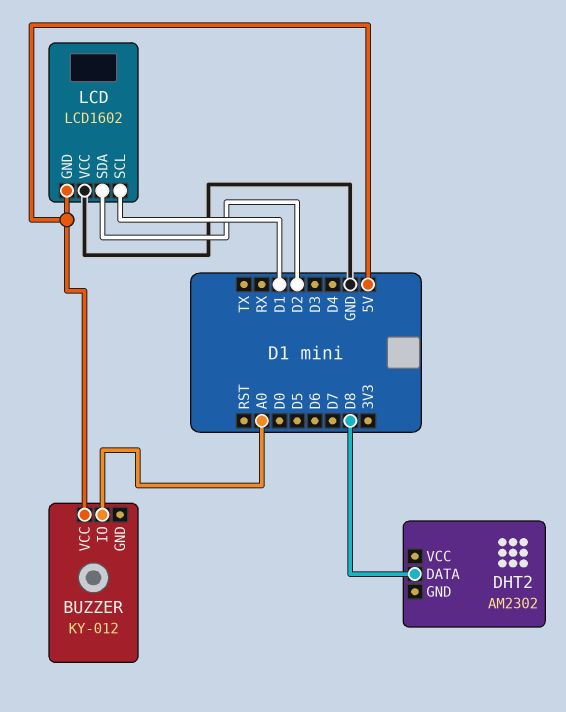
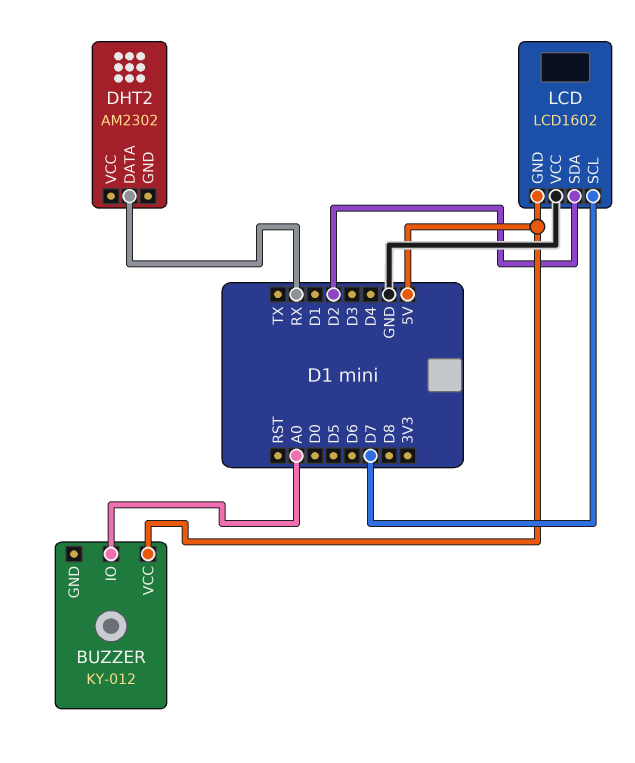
DHT2 pin DATA: D8 -> RX
LCD pin SCL: D1 -> D7

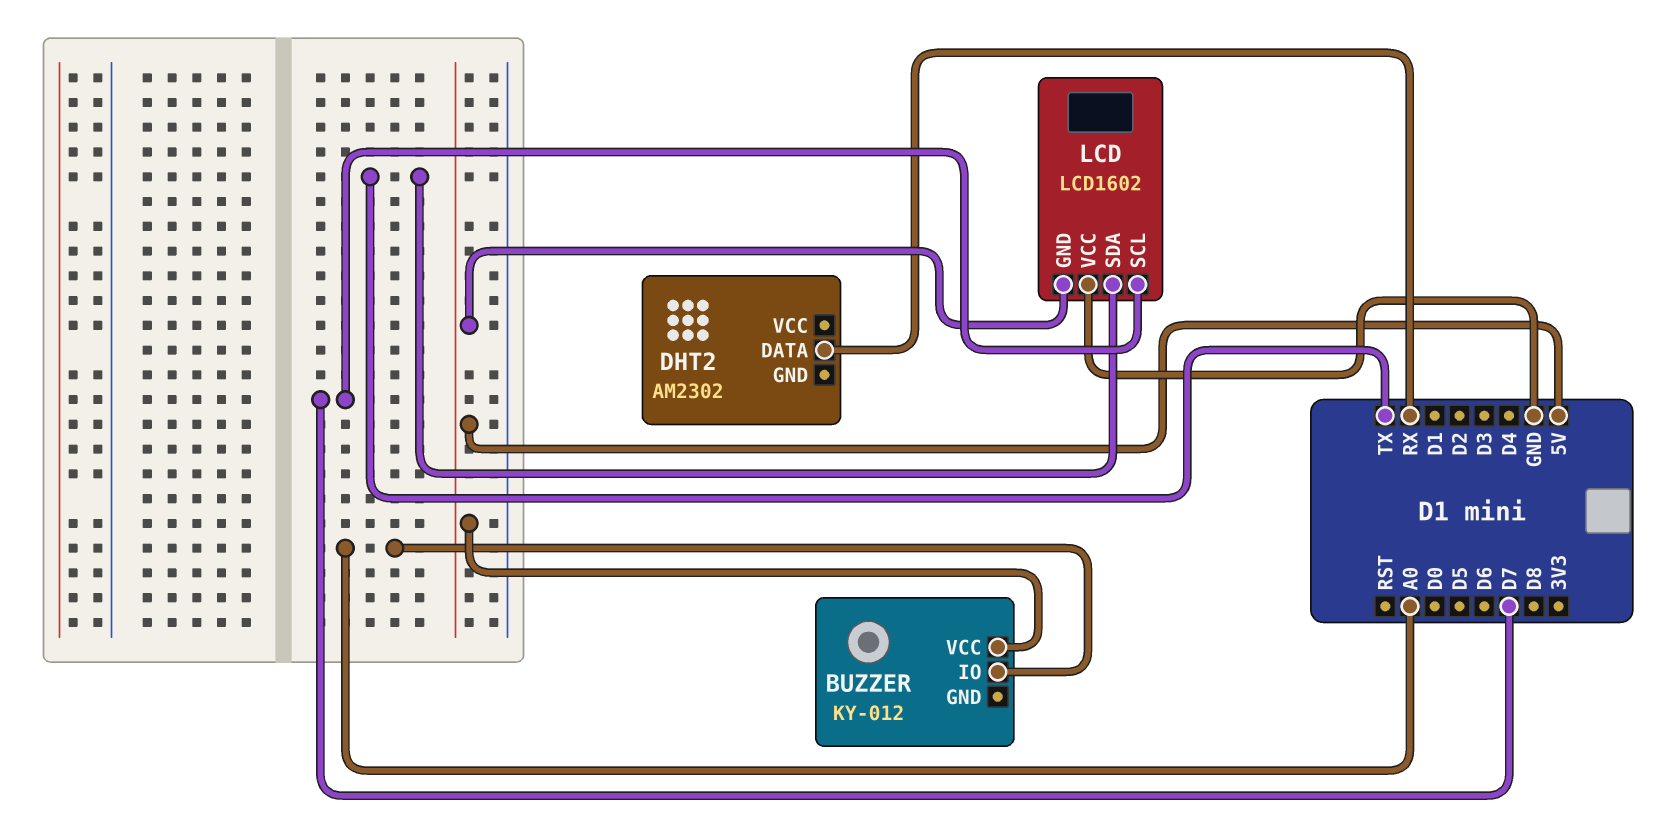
LCD pin SDA: D2 -> TX

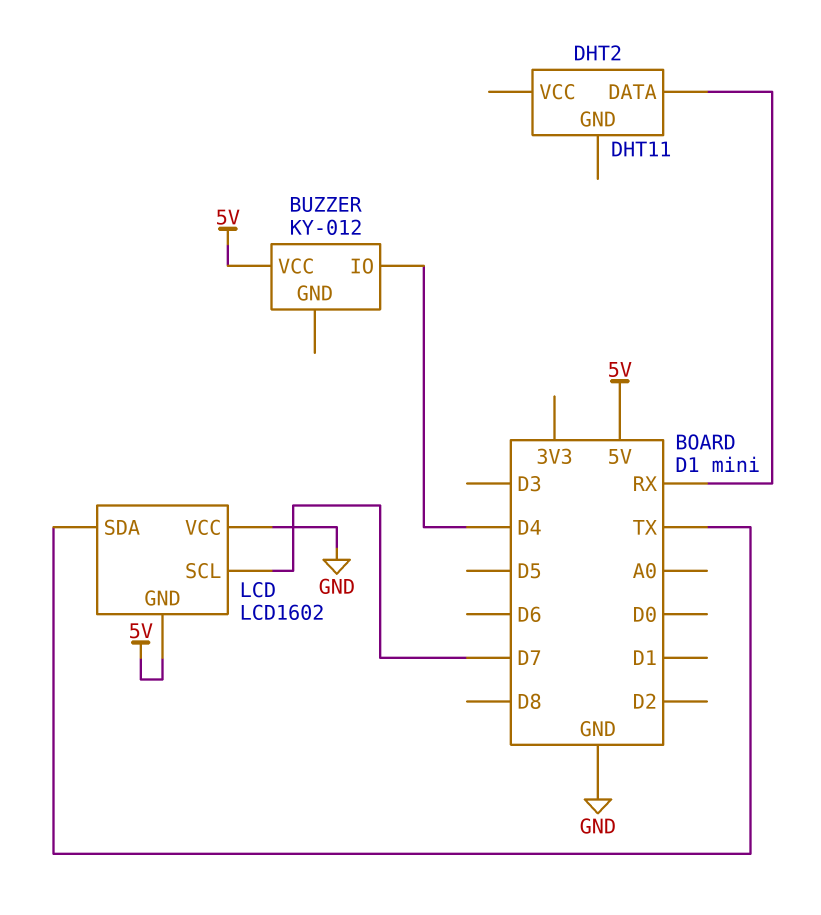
BUZZER pin IO: A0 -> D4
DHT2: AM2302 -> DHT11

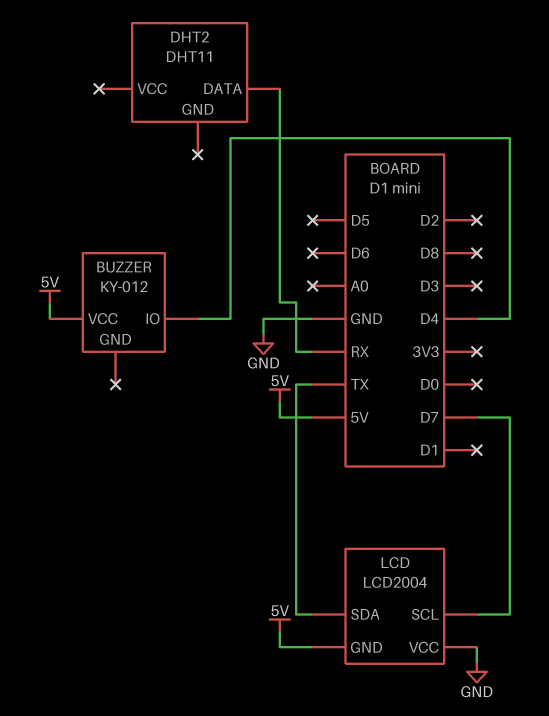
LCD: LCD1602 -> LCD2004

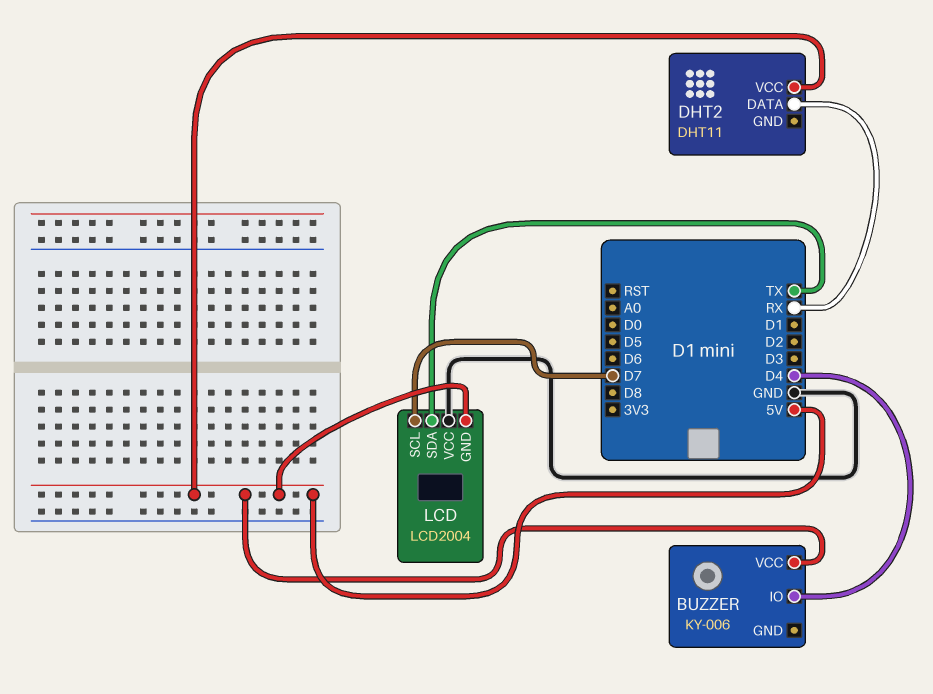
BUZZER: KY-012 -> KY-006
DHT2 pin VCC: none -> 5V

